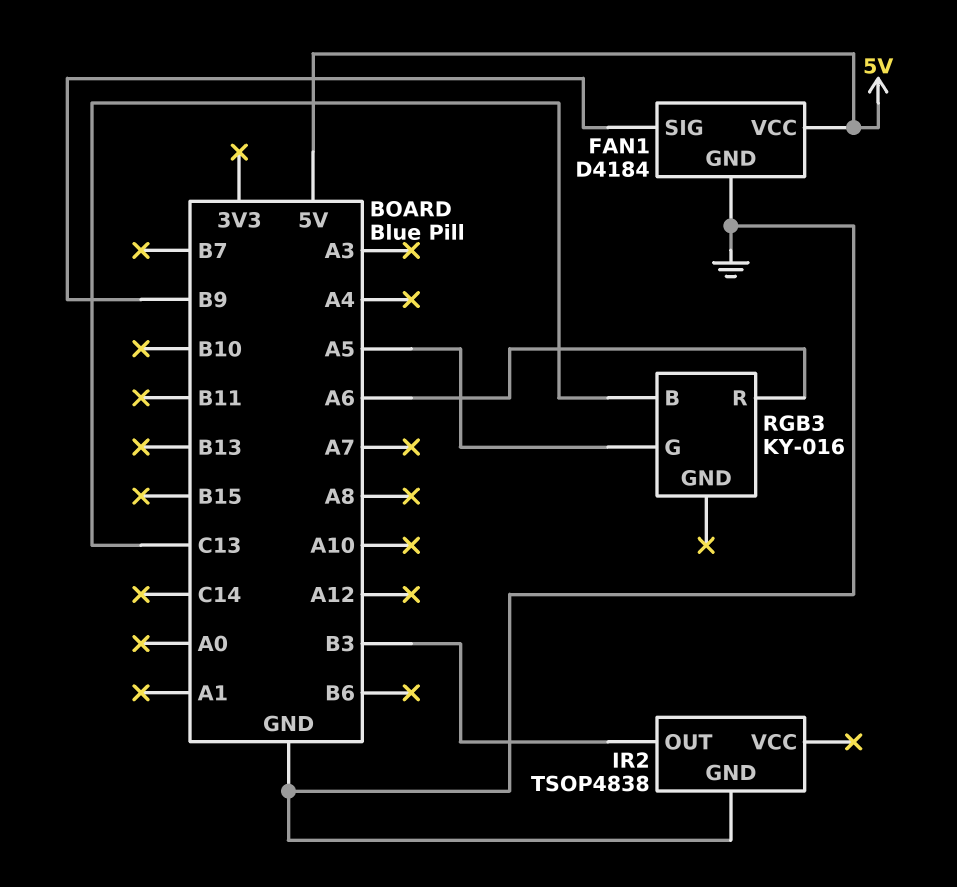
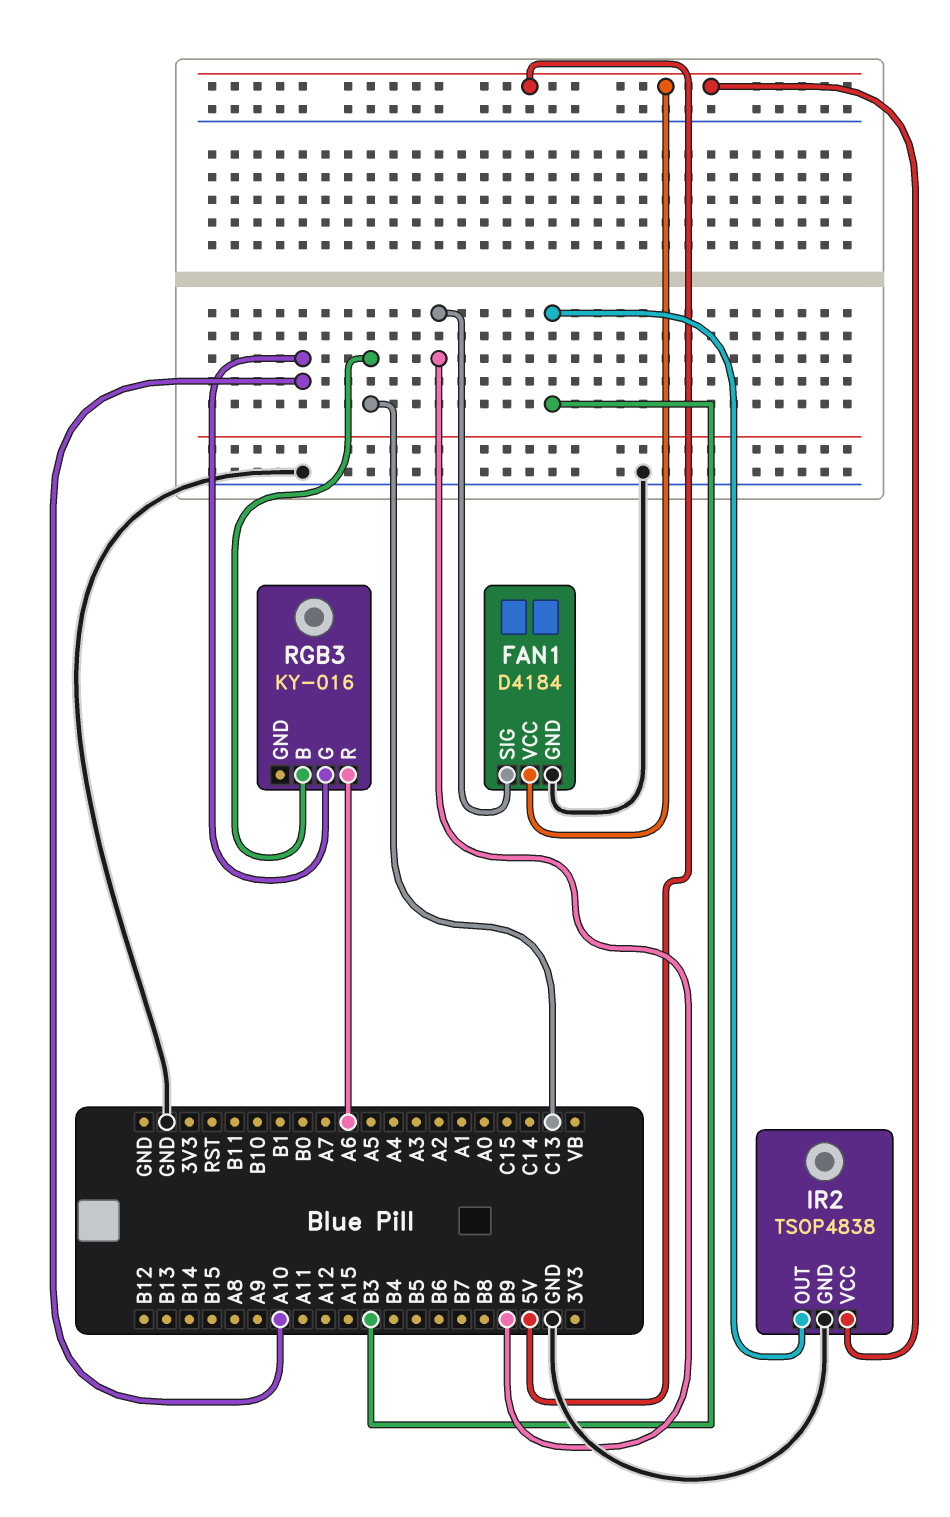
IR2 pin VCC: none -> 5V
RGB3 pin G: A5 -> A10

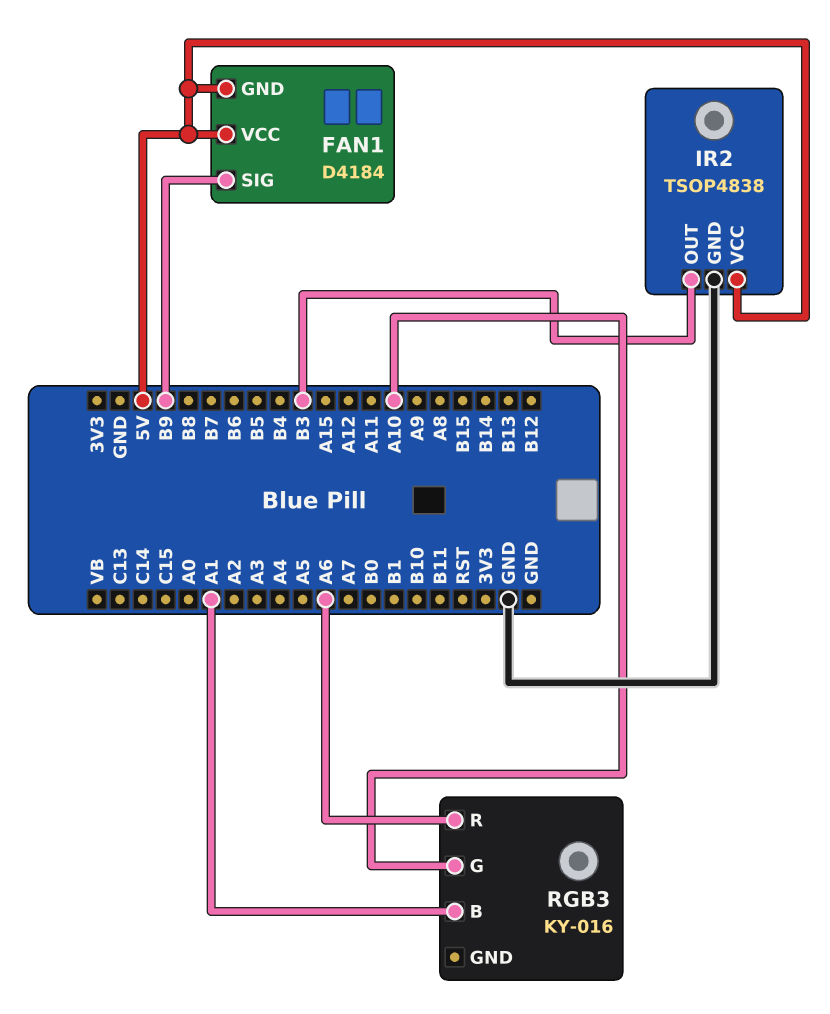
FAN1 pin GND: GND -> 5V
RGB3 pin B: C13 -> A1

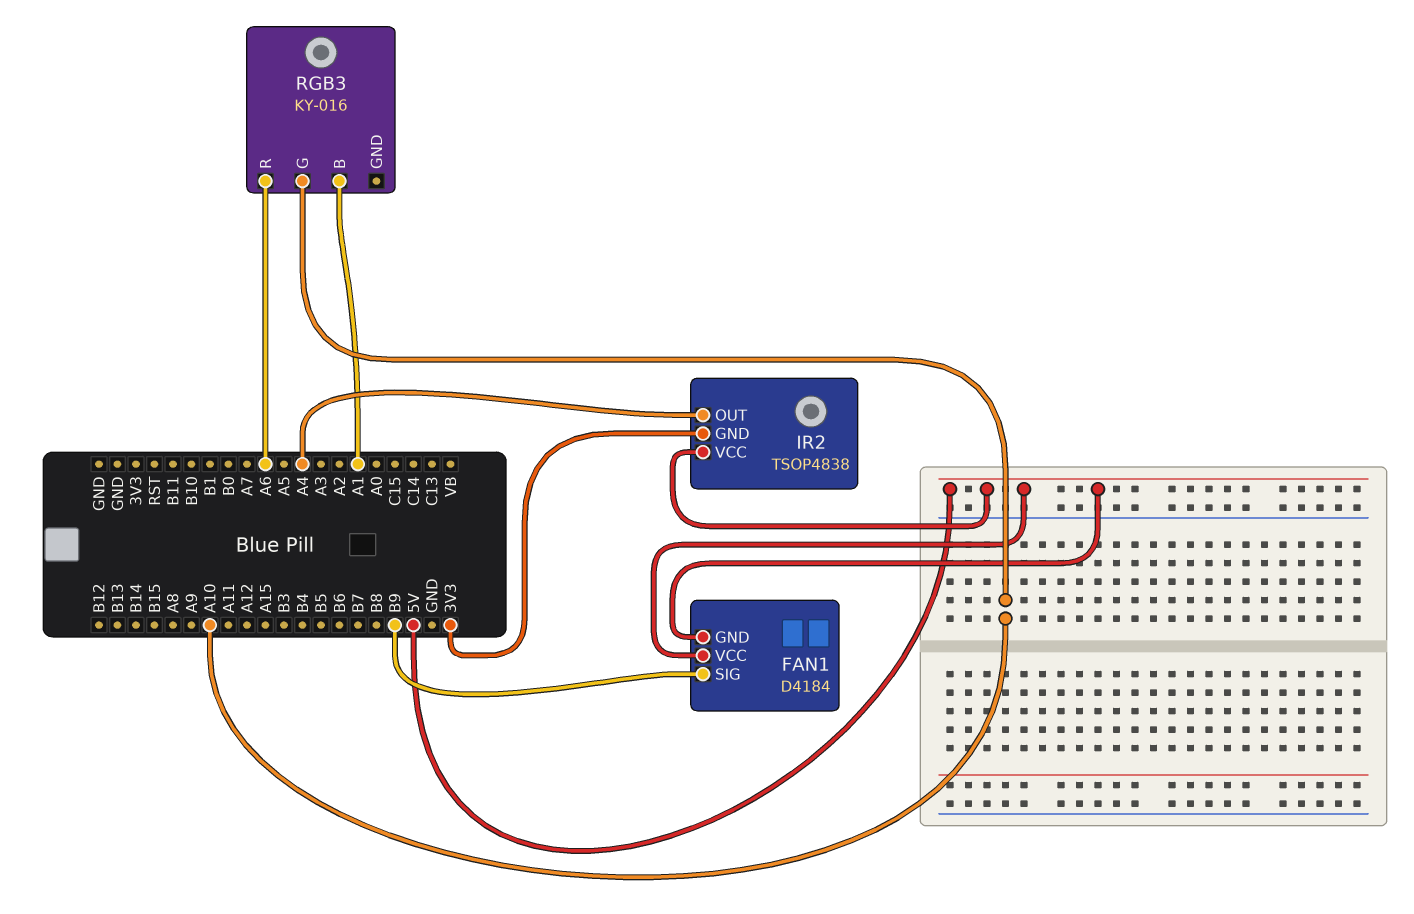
IR2 pin GND: GND -> 3V3
IR2 pin OUT: B3 -> A4

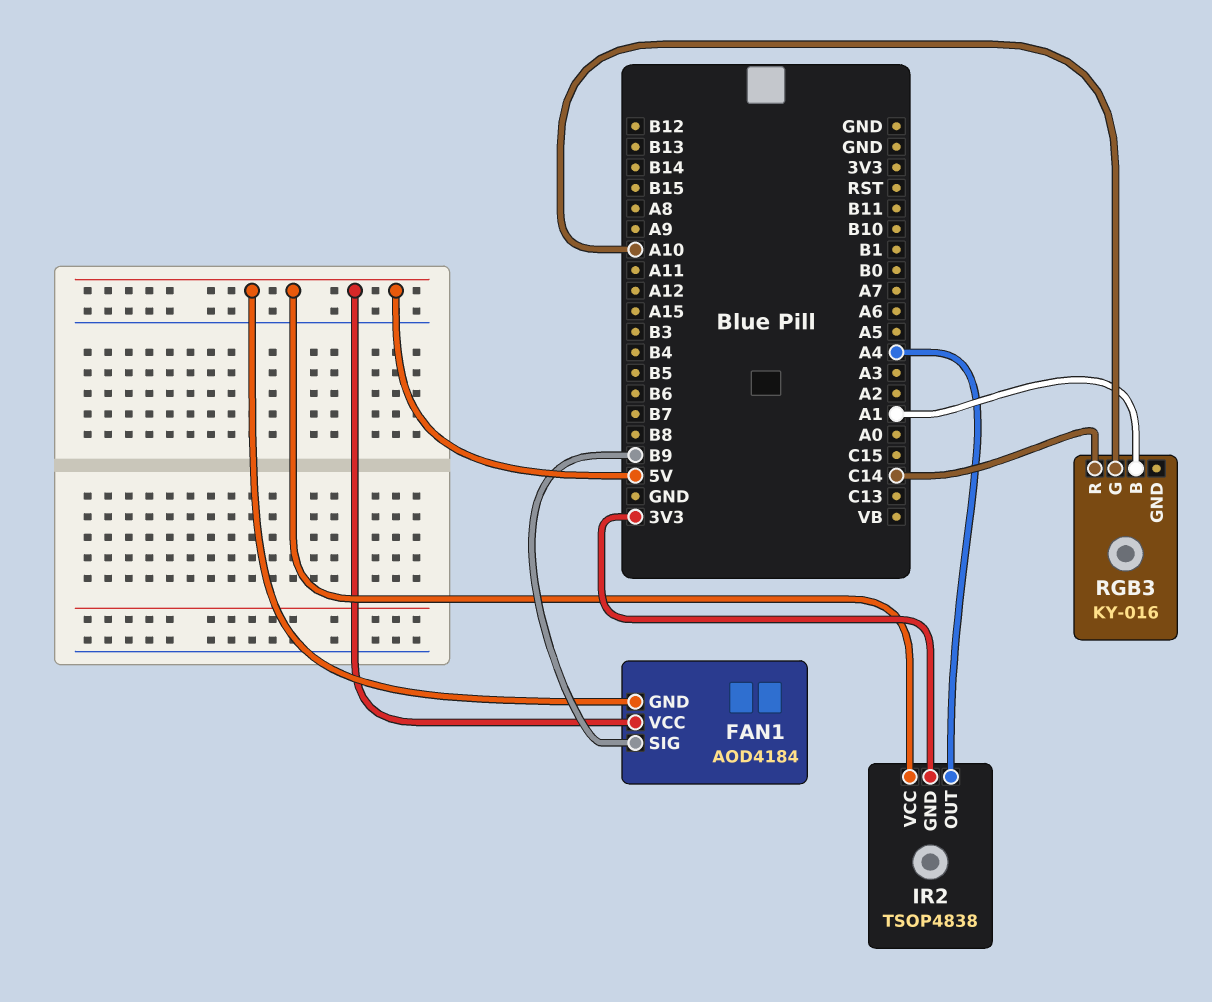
FAN1: D4184 -> AOD4184
RGB3 pin R: A6 -> C14

